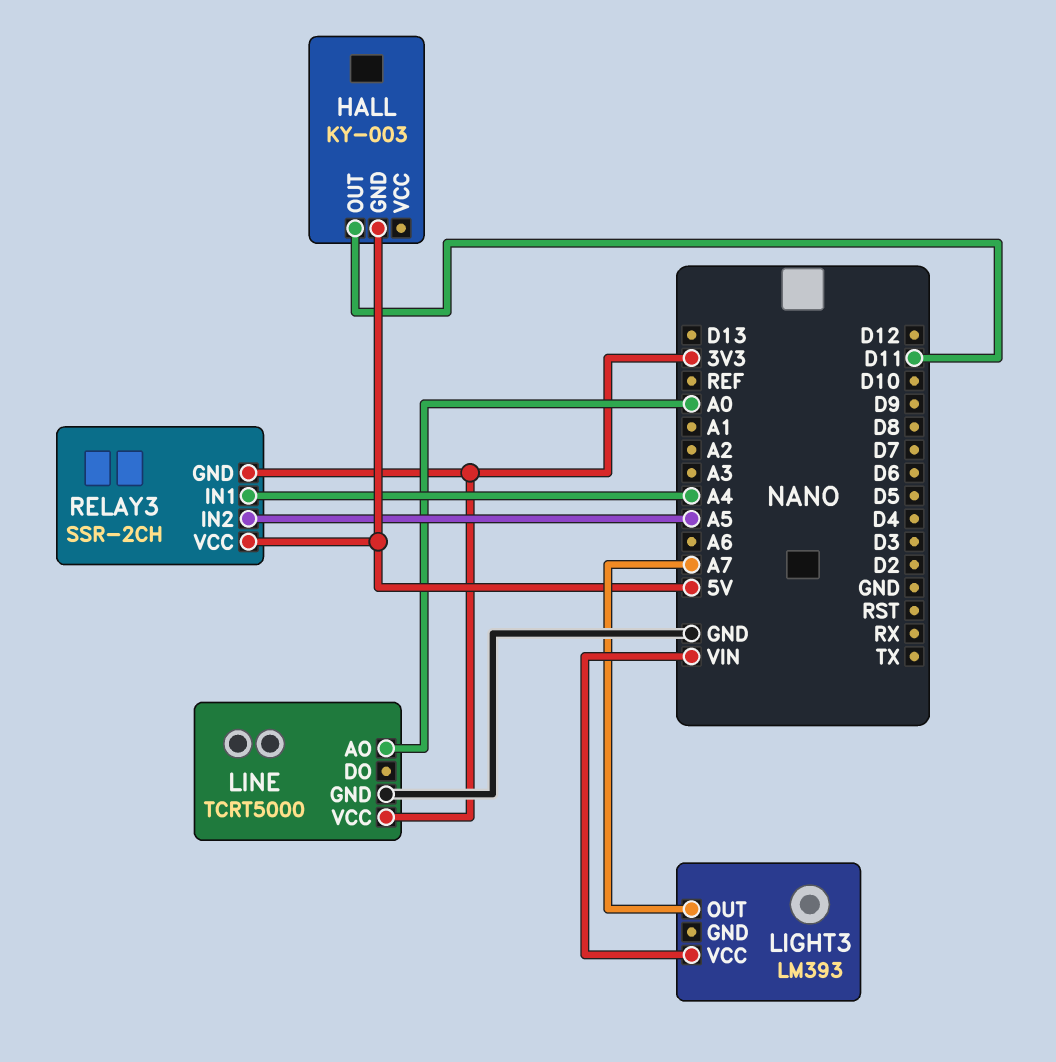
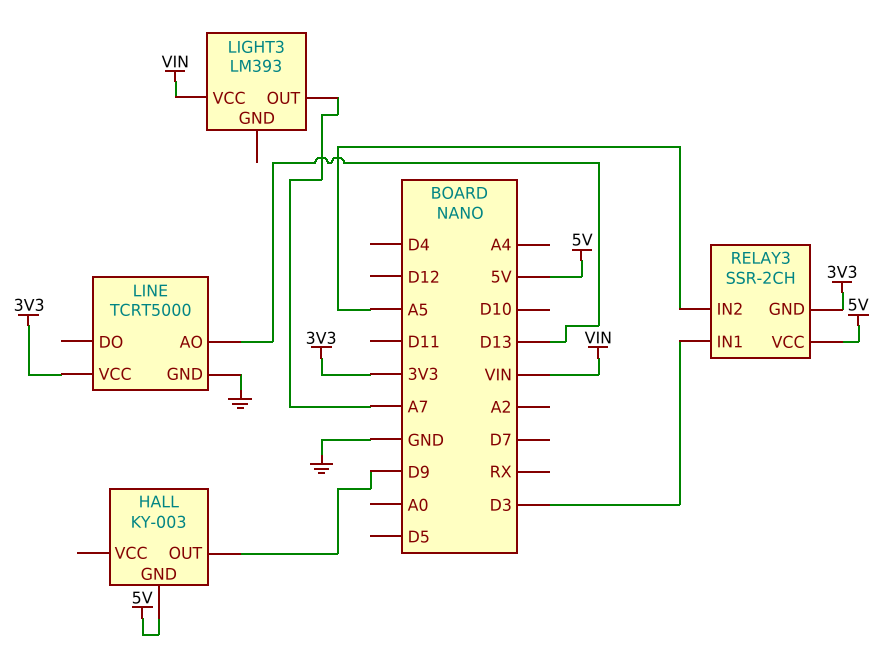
HALL pin OUT: D11 -> D9
LINE pin AO: A0 -> D13
RELAY3 pin IN1: A4 -> D3

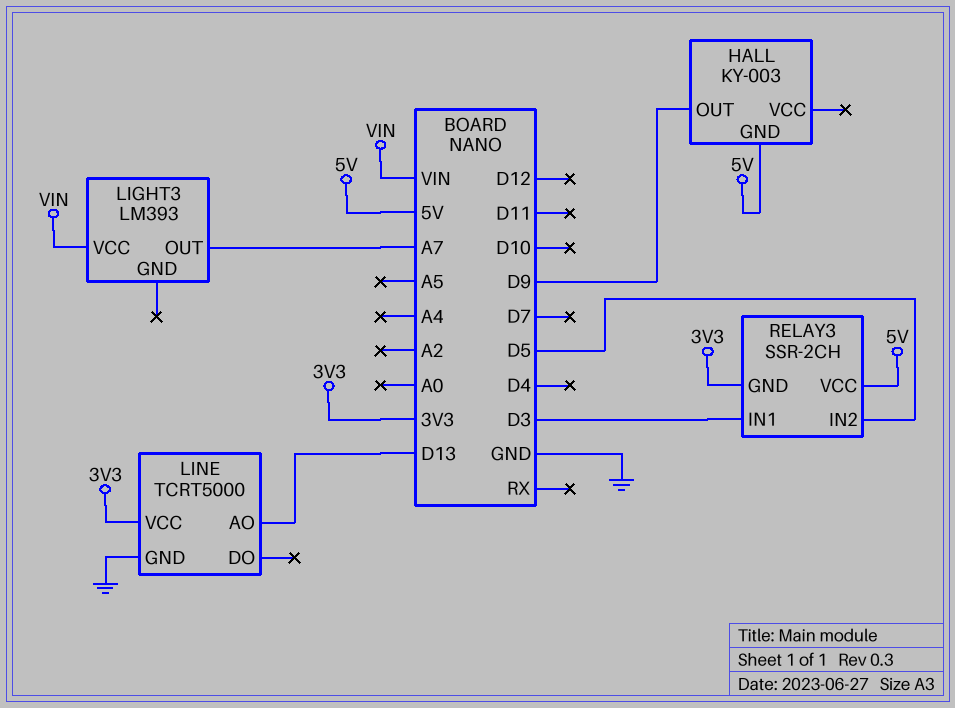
RELAY3 pin IN2: A5 -> D5

